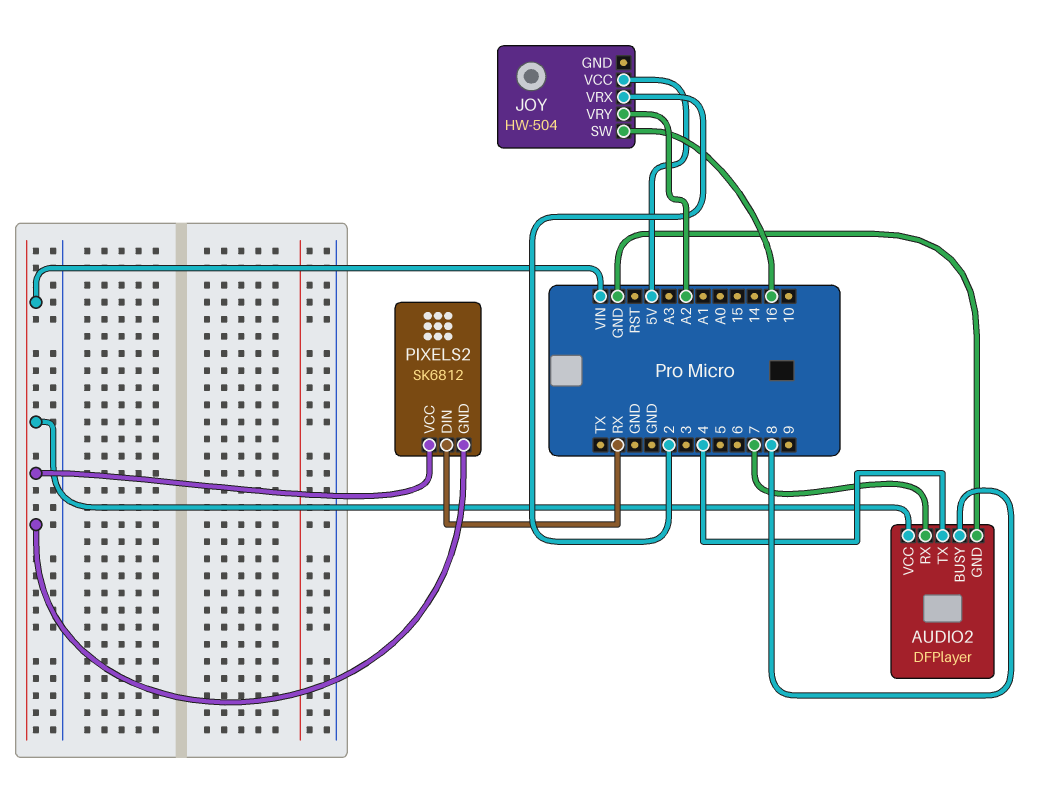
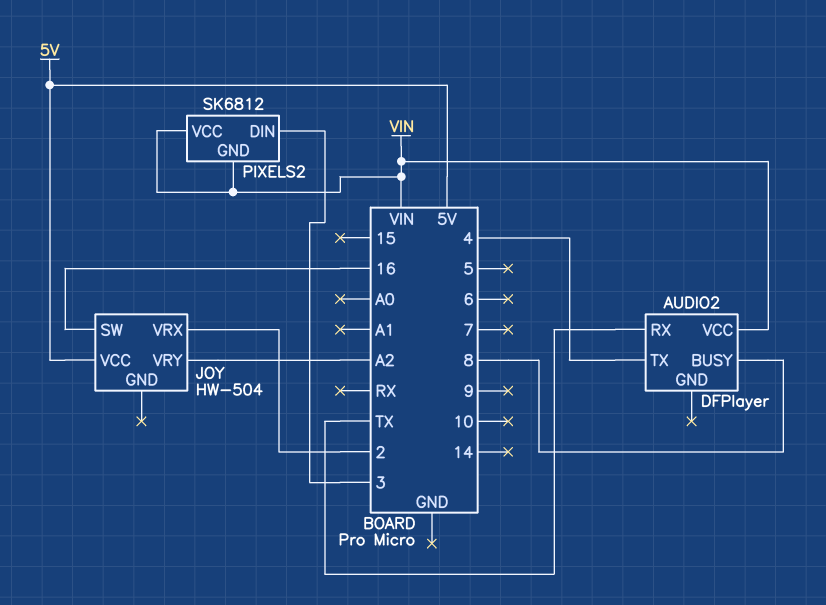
AUDIO2 pin GND: GND -> none
AUDIO2 pin RX: 7 -> TX
PIXELS2 pin DIN: RX -> 3

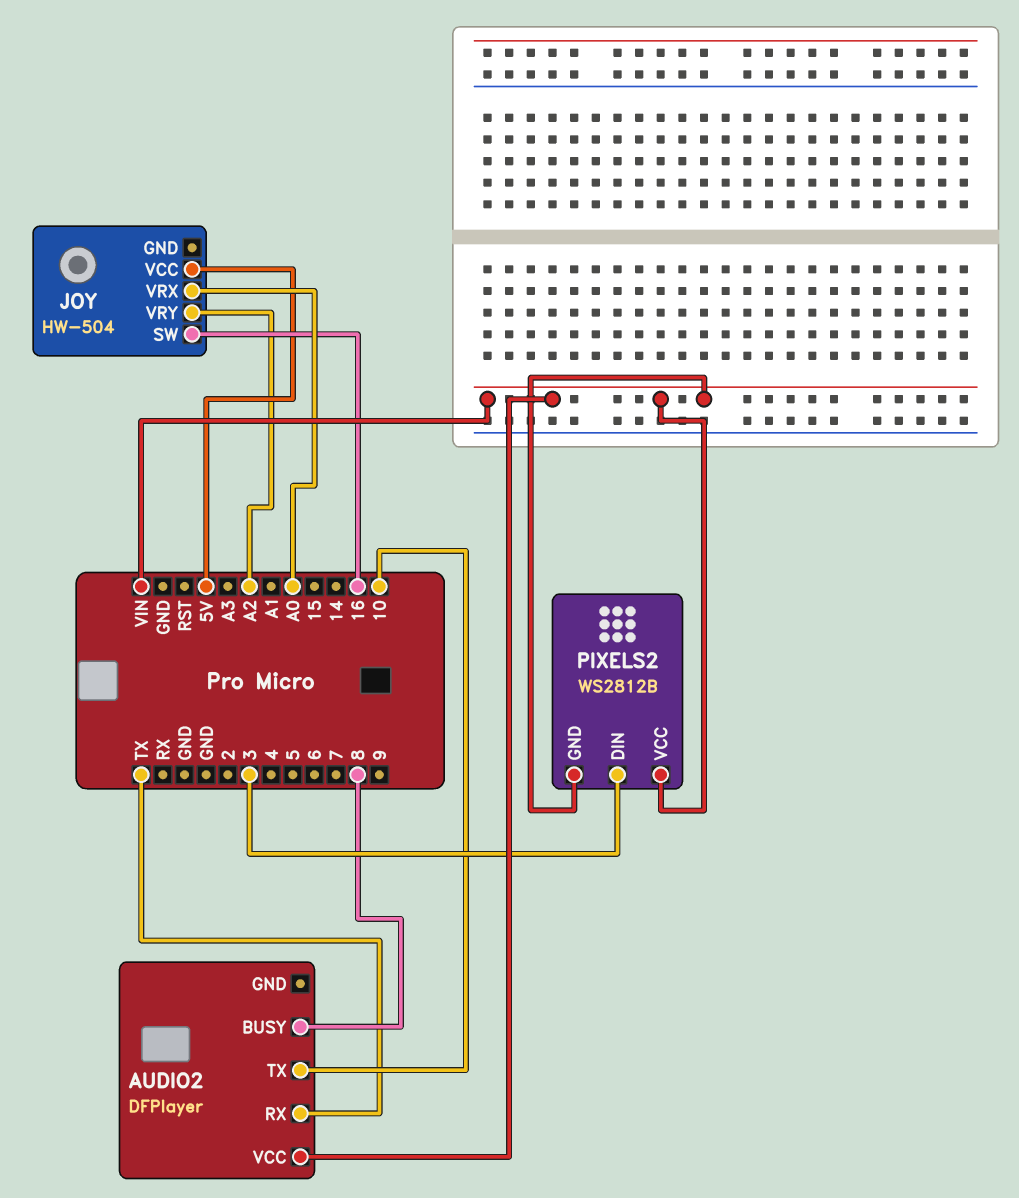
AUDIO2 pin TX: 4 -> 10
JOY pin VRX: 2 -> A0
PIXELS2: SK6812 -> WS2812B

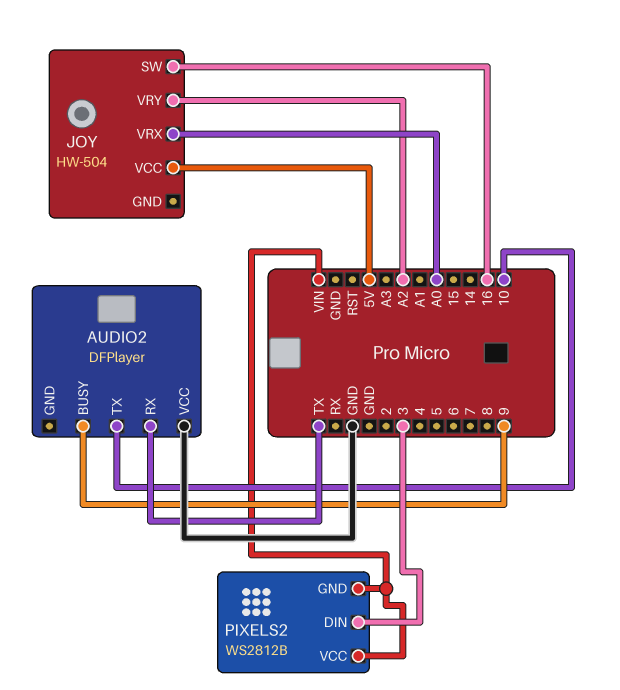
AUDIO2 pin BUSY: 8 -> 9
AUDIO2 pin VCC: VIN -> GND

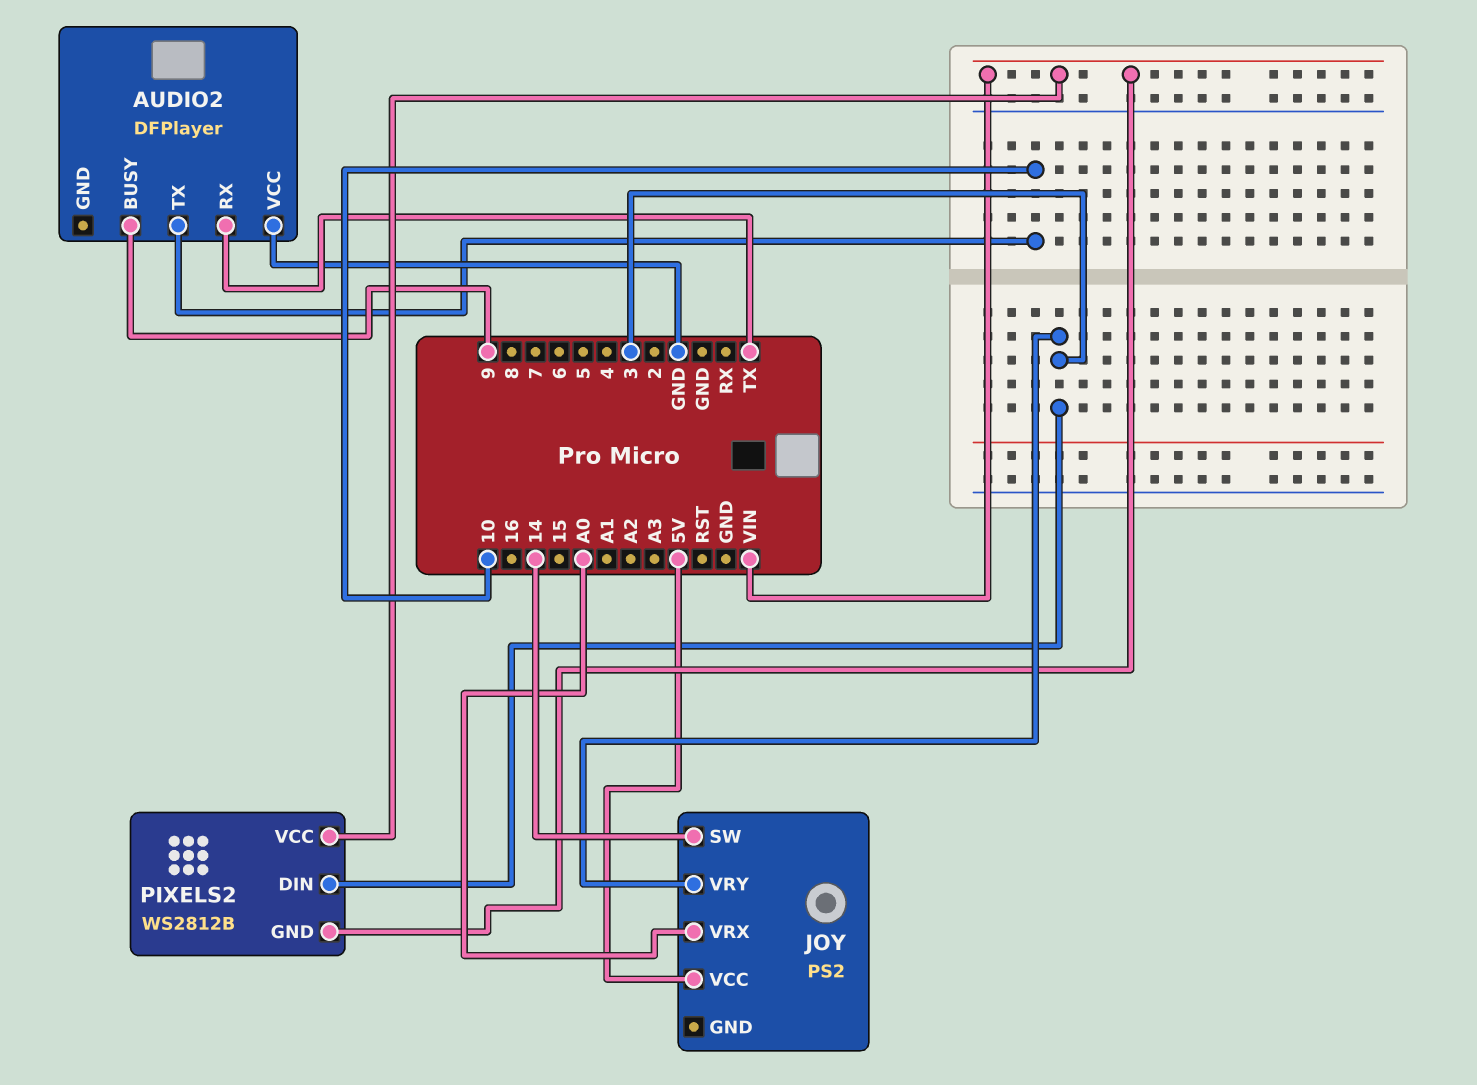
JOY: HW-504 -> PS2
JOY pin SW: 16 -> 14
JOY pin VRY: A2 -> 3

